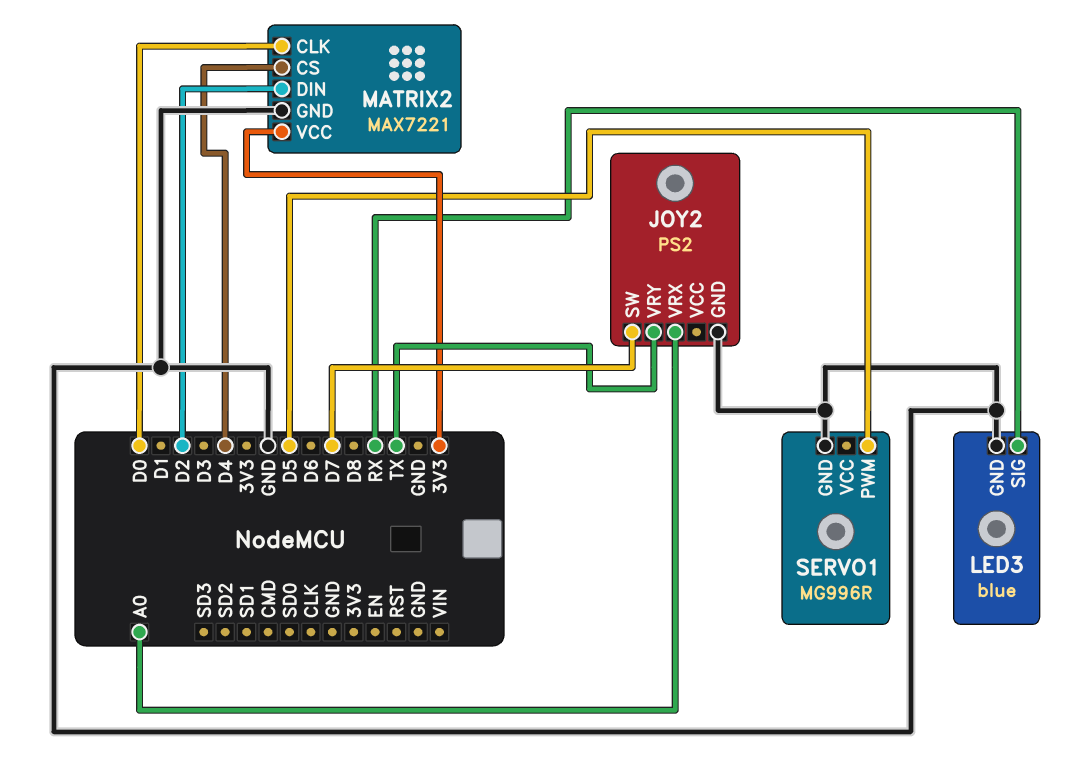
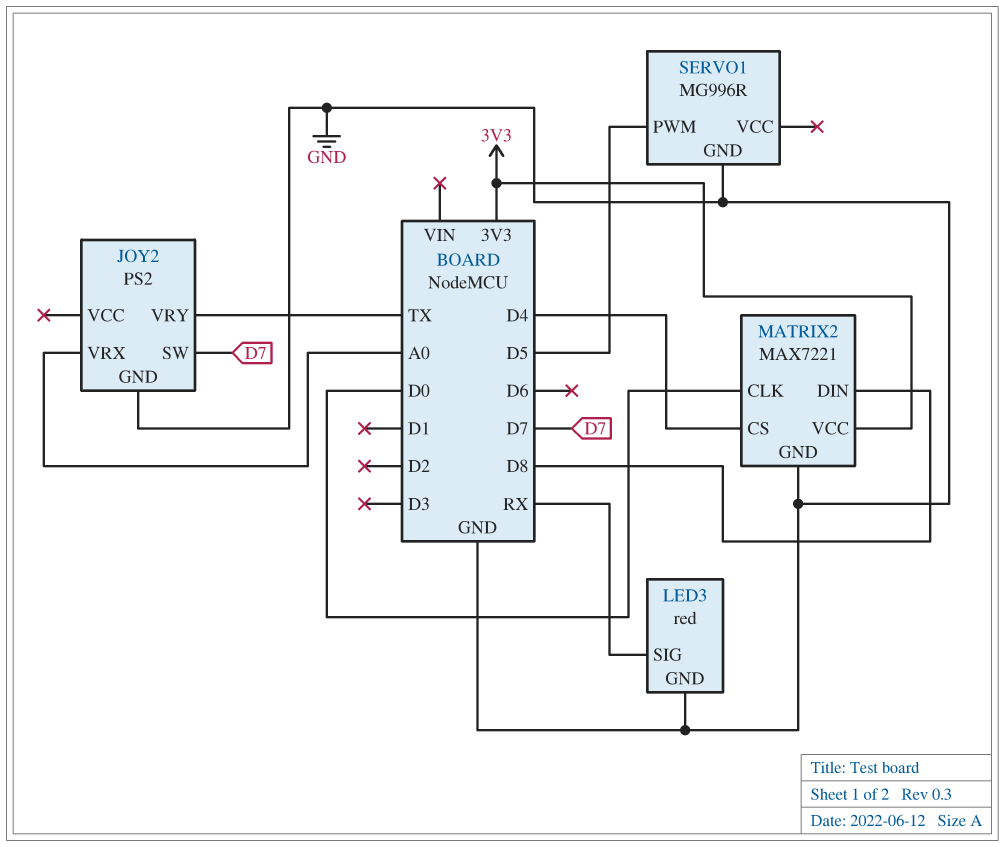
LED3: blue -> red
MATRIX2 pin DIN: D2 -> D8

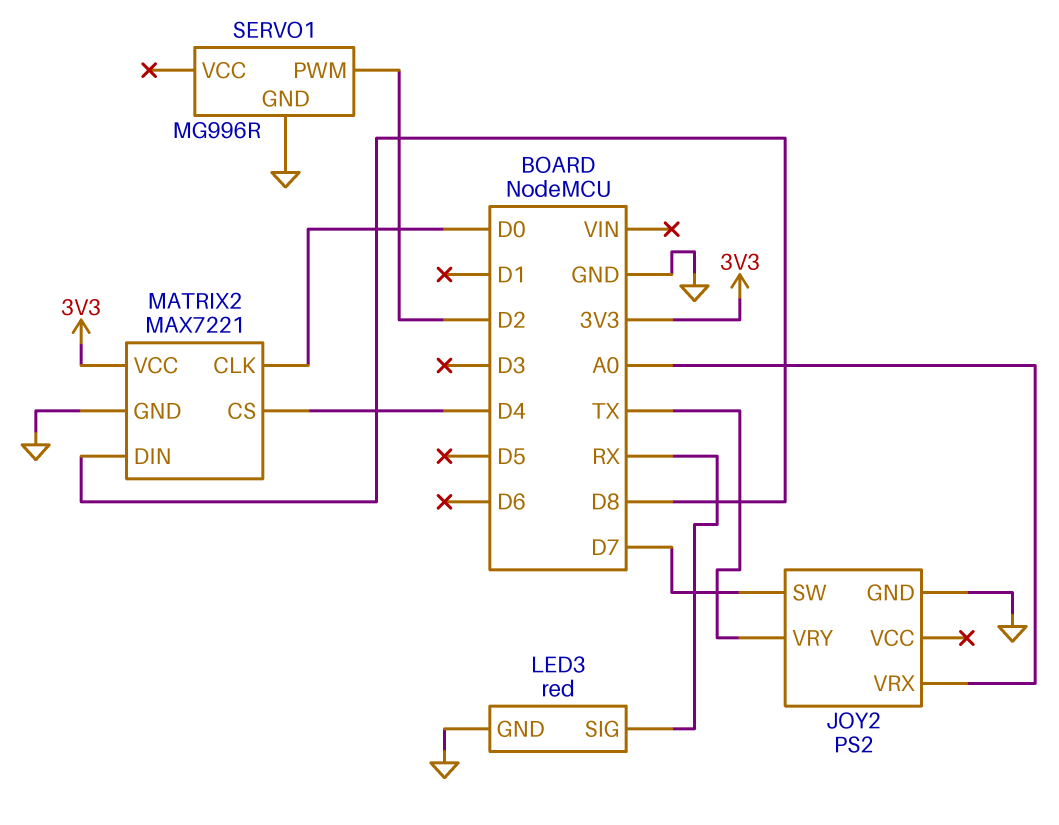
SERVO1 pin PWM: D5 -> D2

